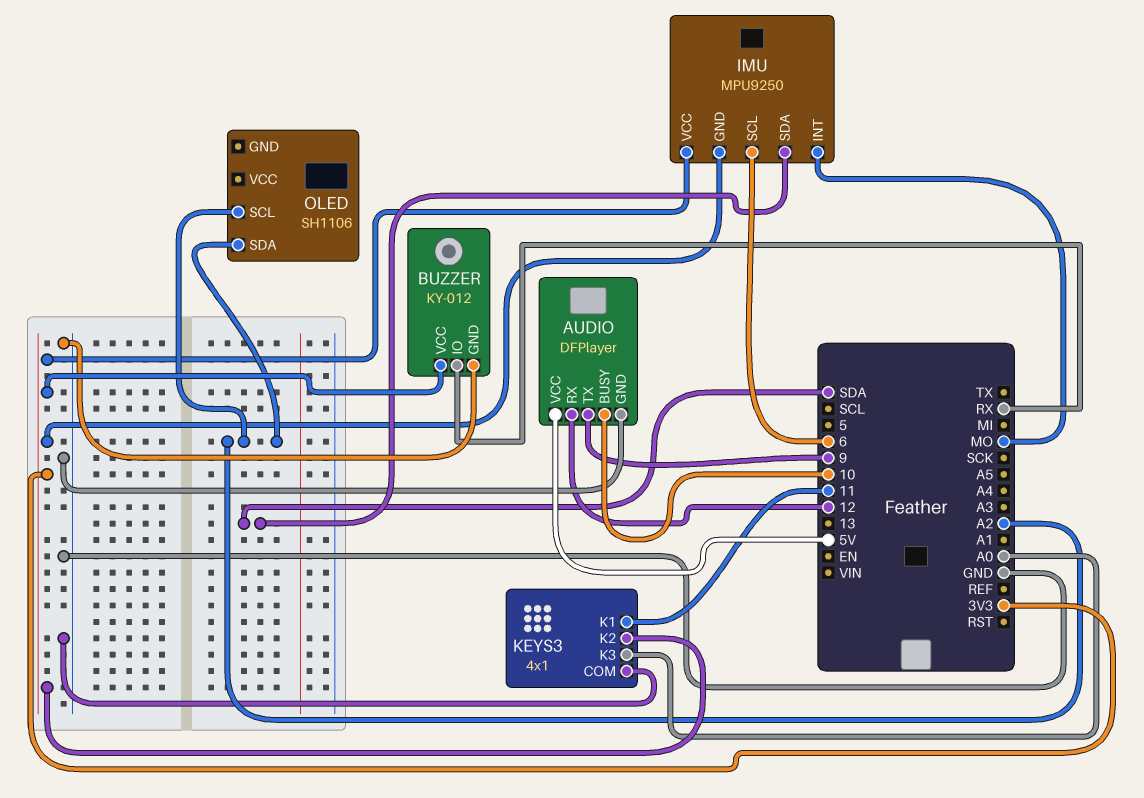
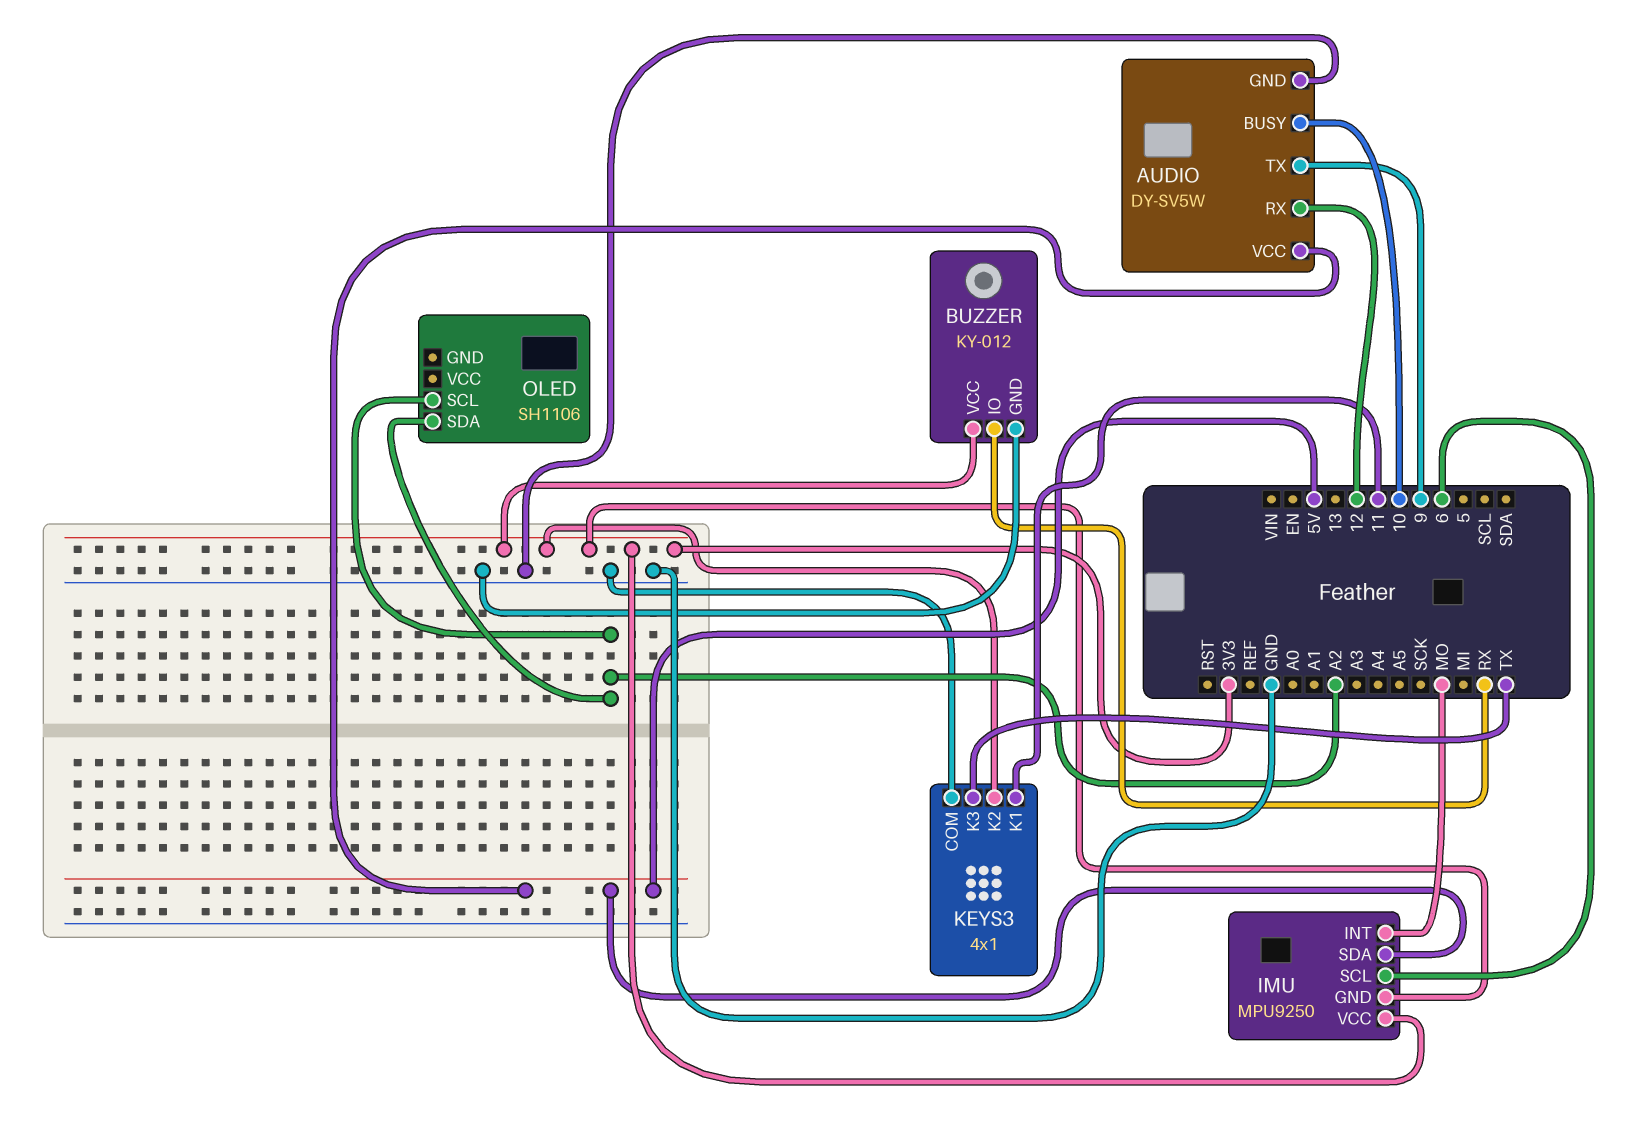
AUDIO: DFPlayer -> DY-SV5W
IMU pin SDA: SDA -> 5V
KEYS3 pin K3: A0 -> TX

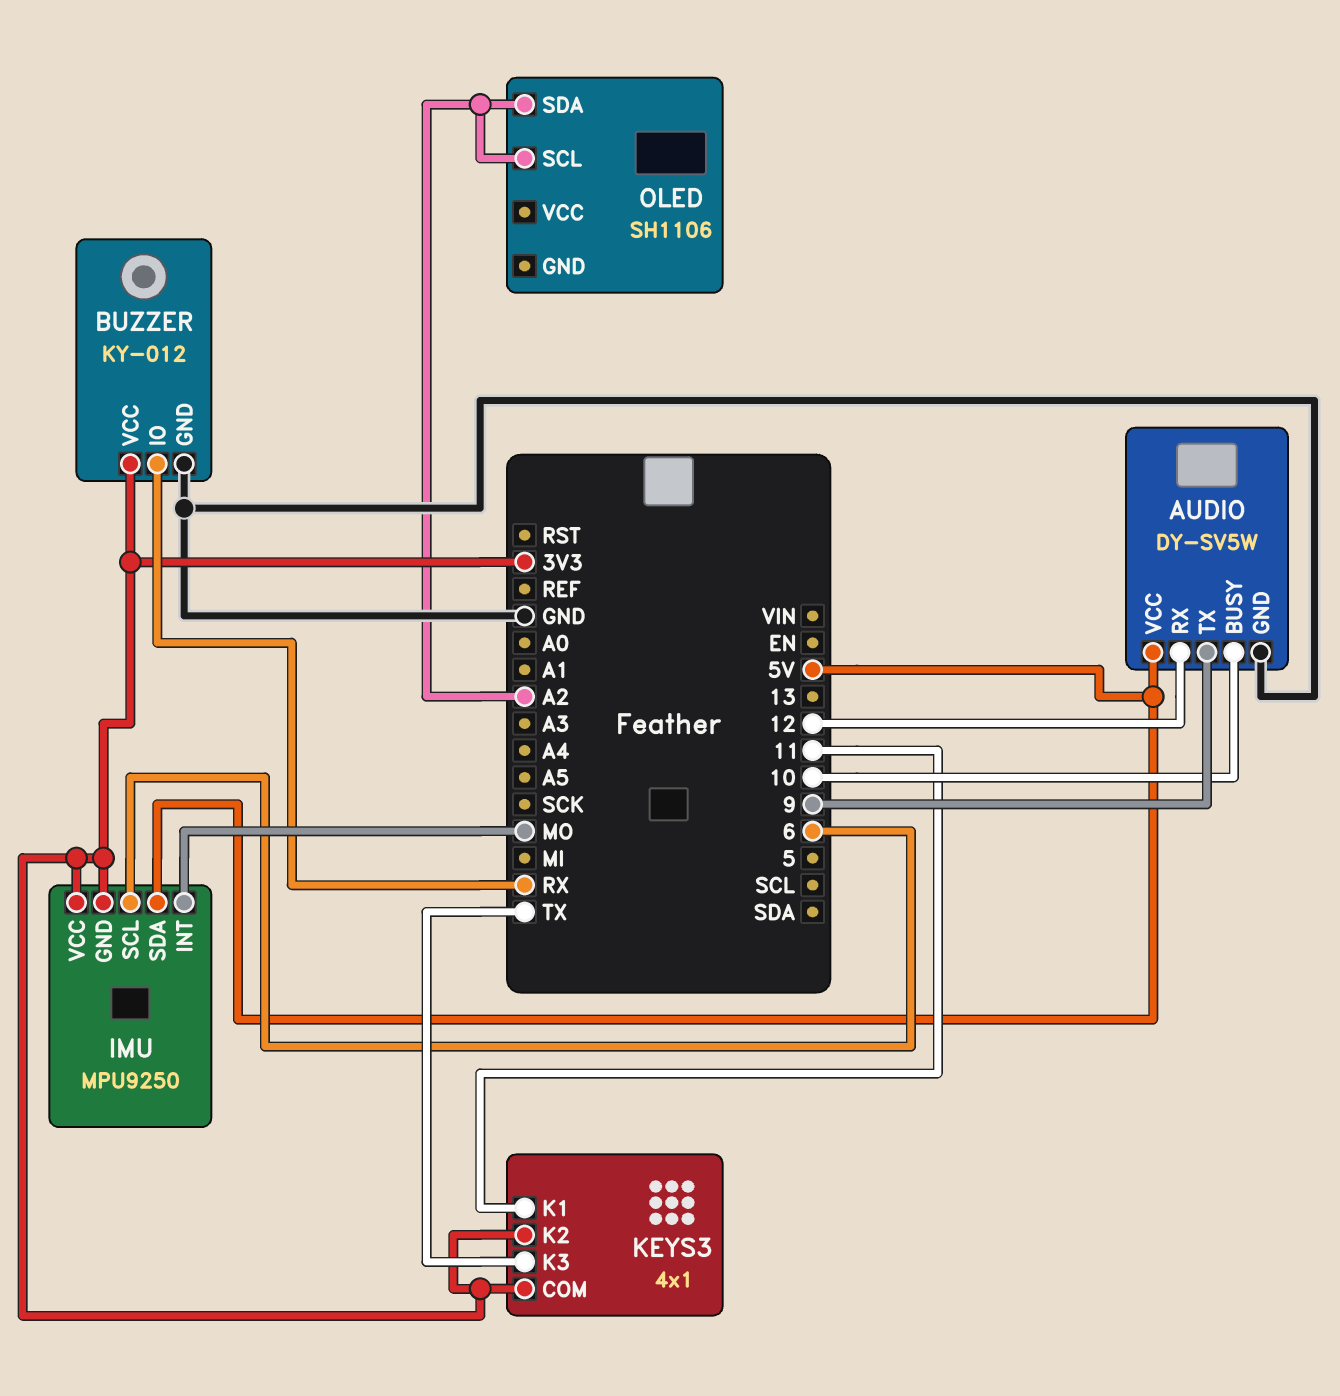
KEYS3 pin COM: GND -> 3V3

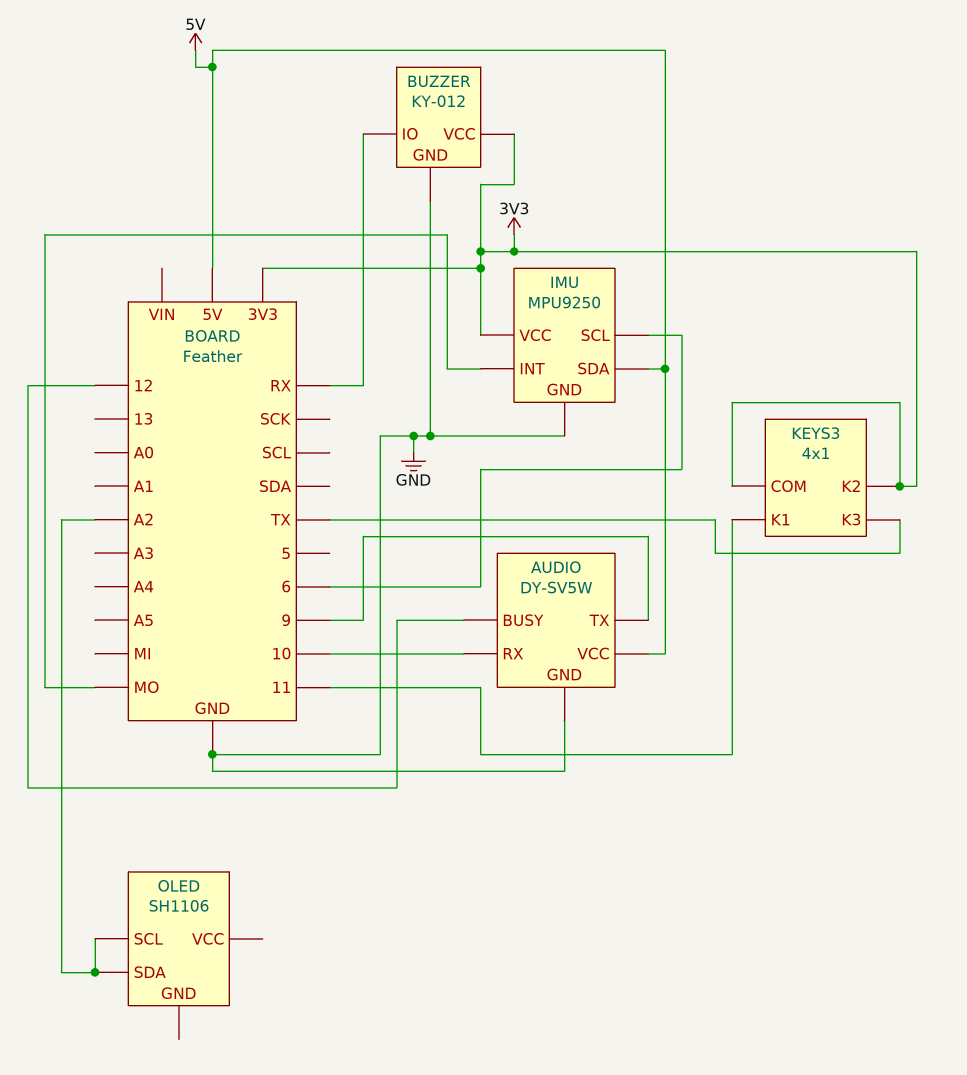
AUDIO pin BUSY: 10 -> 12
AUDIO pin RX: 12 -> 10
IMU pin GND: 3V3 -> GND

